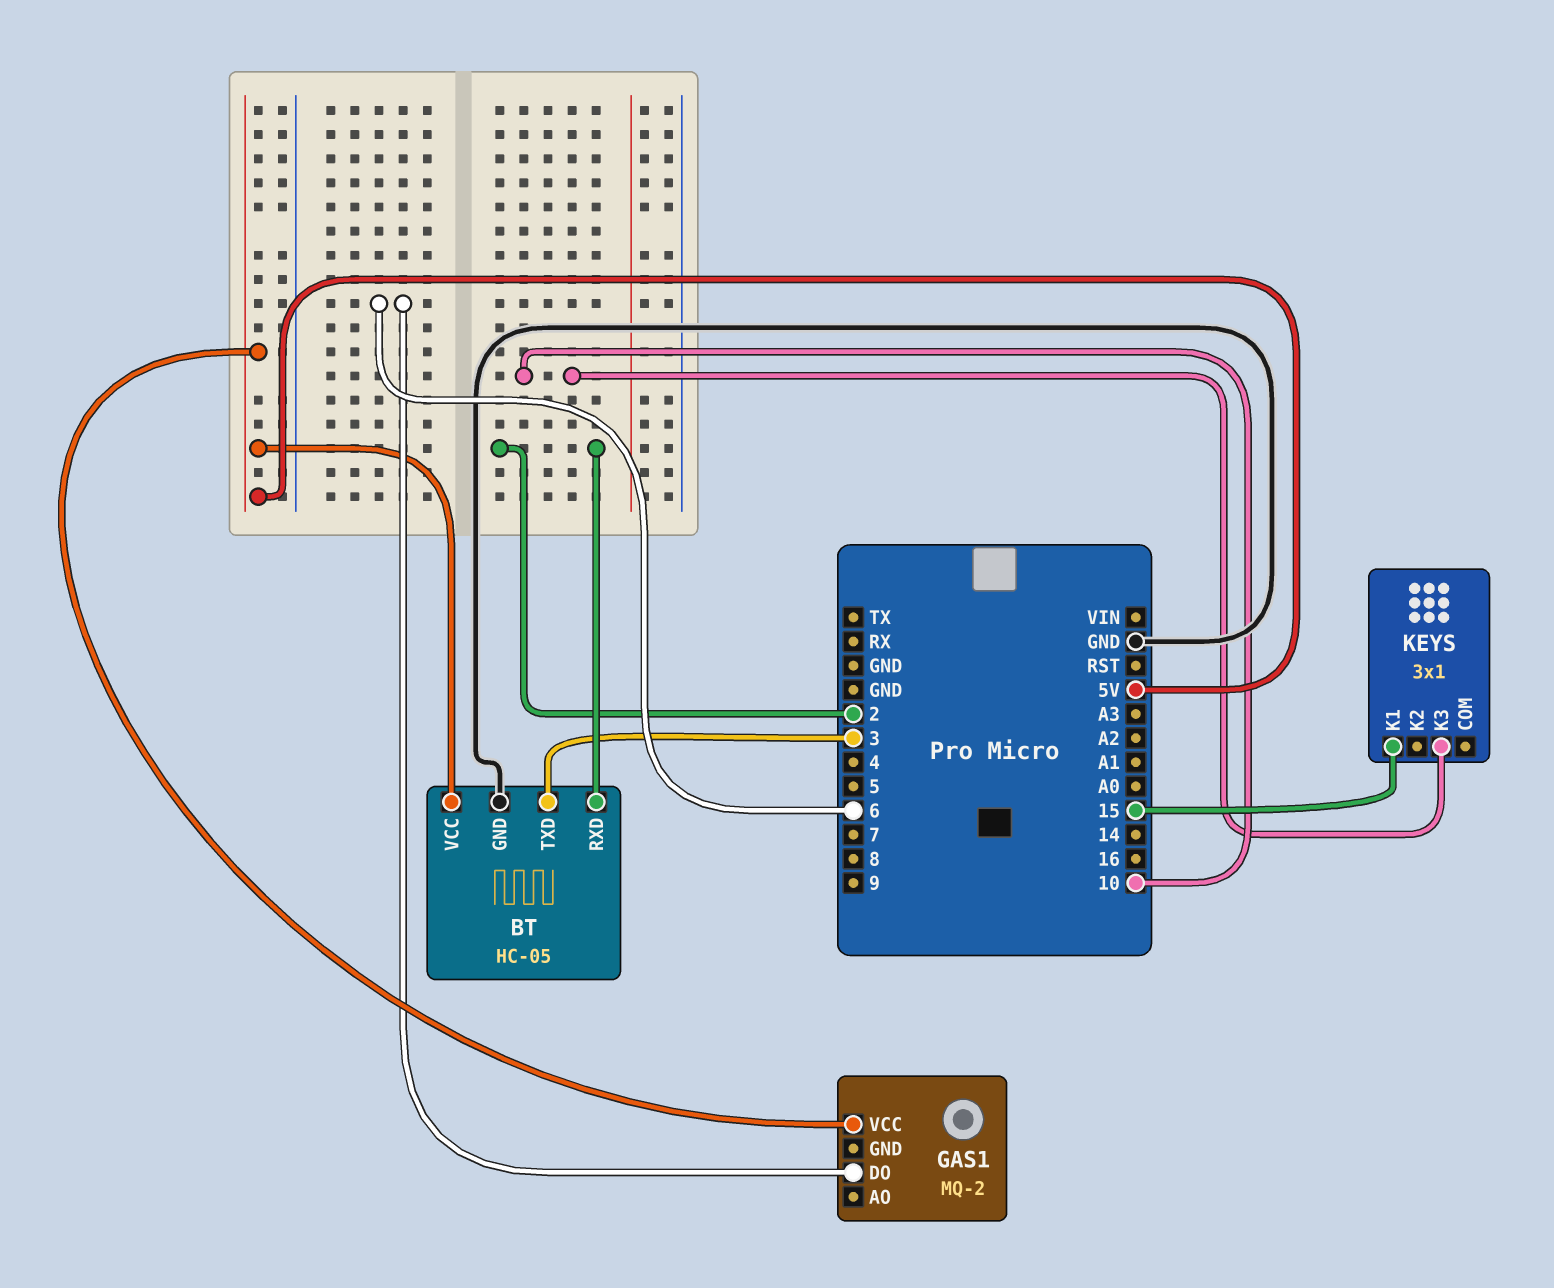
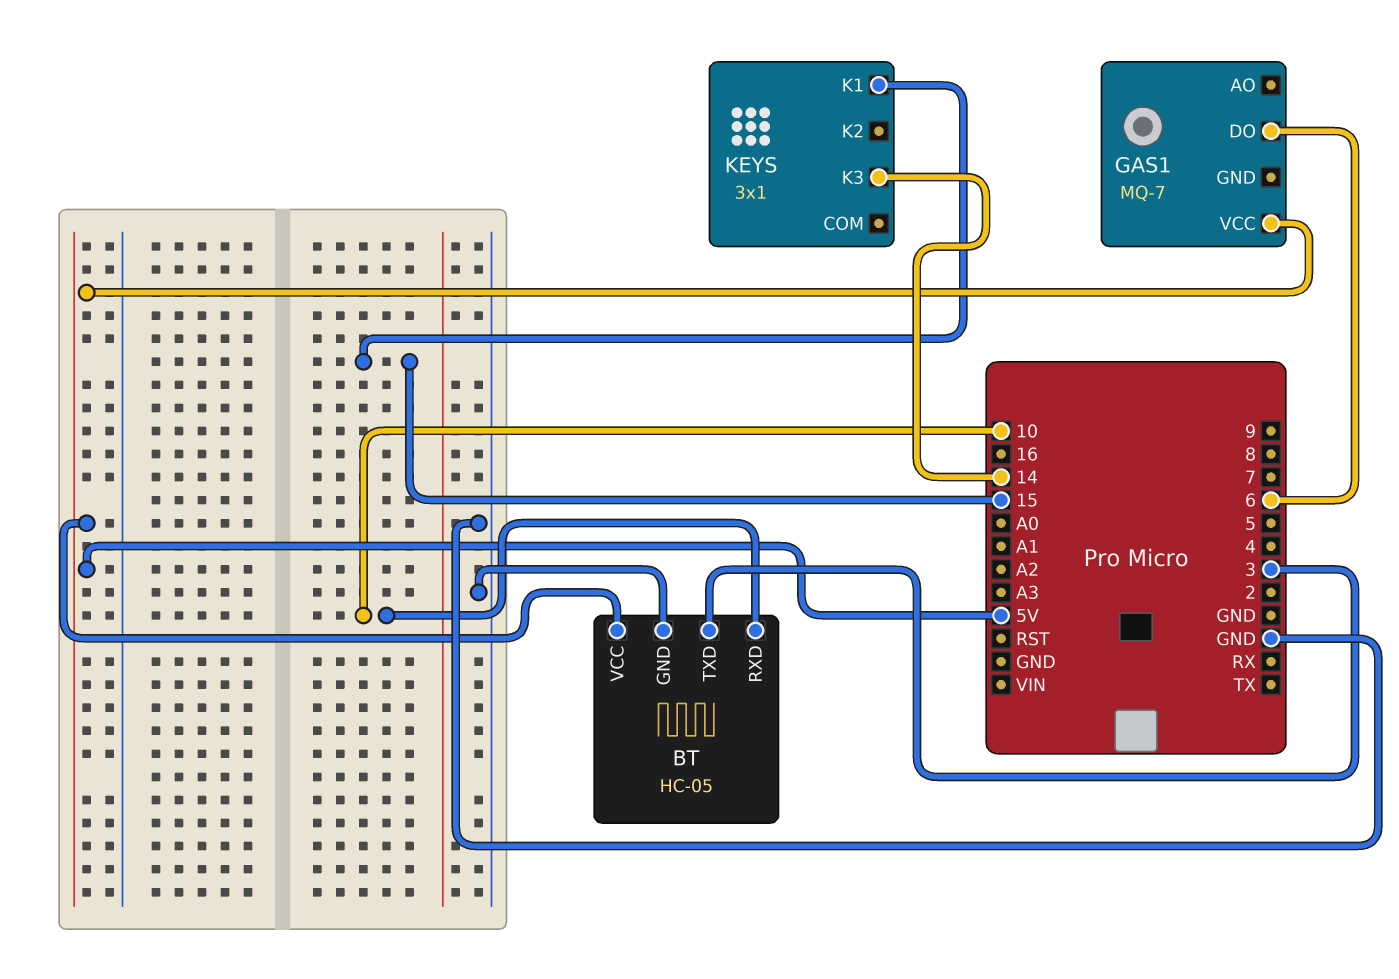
BT pin RXD: 2 -> 10
GAS1: MQ-2 -> MQ-7
KEYS pin K3: 10 -> 14

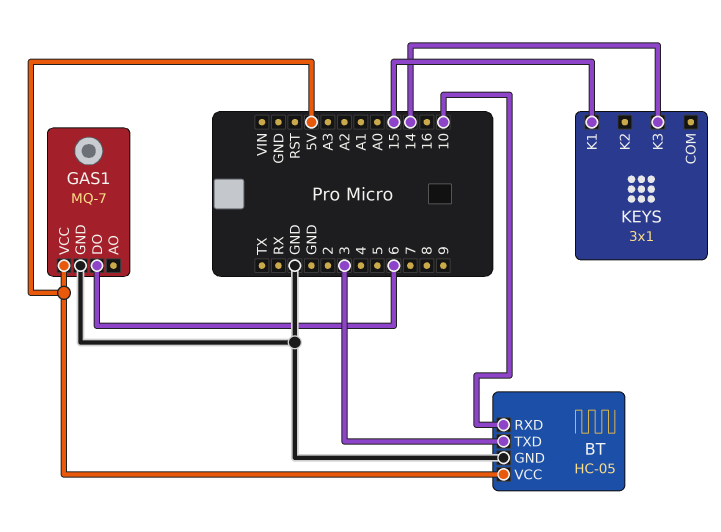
GAS1 pin GND: none -> GND

